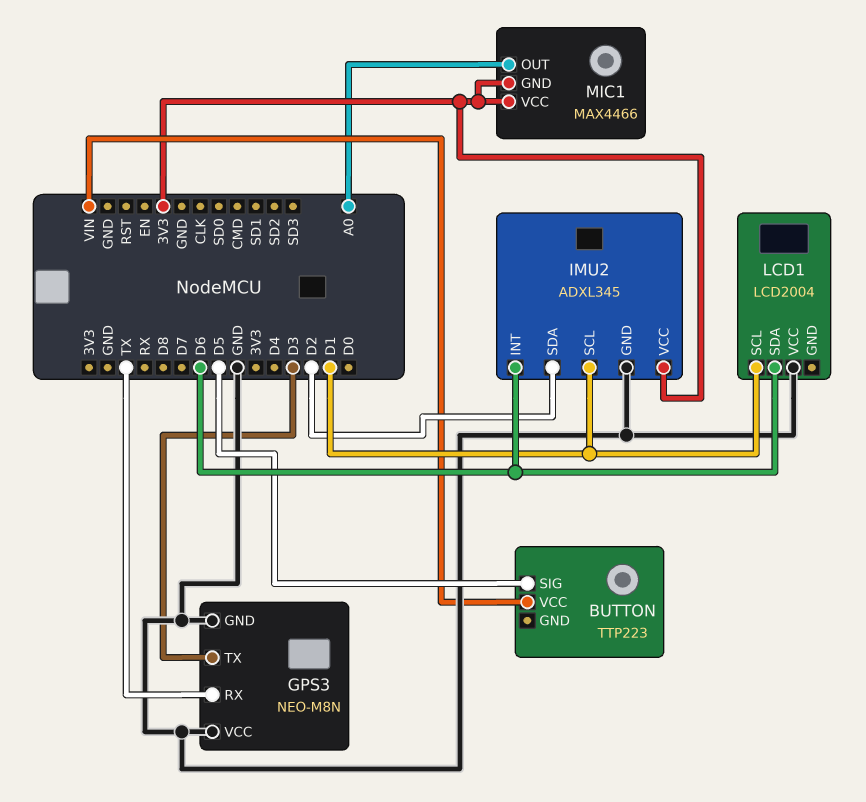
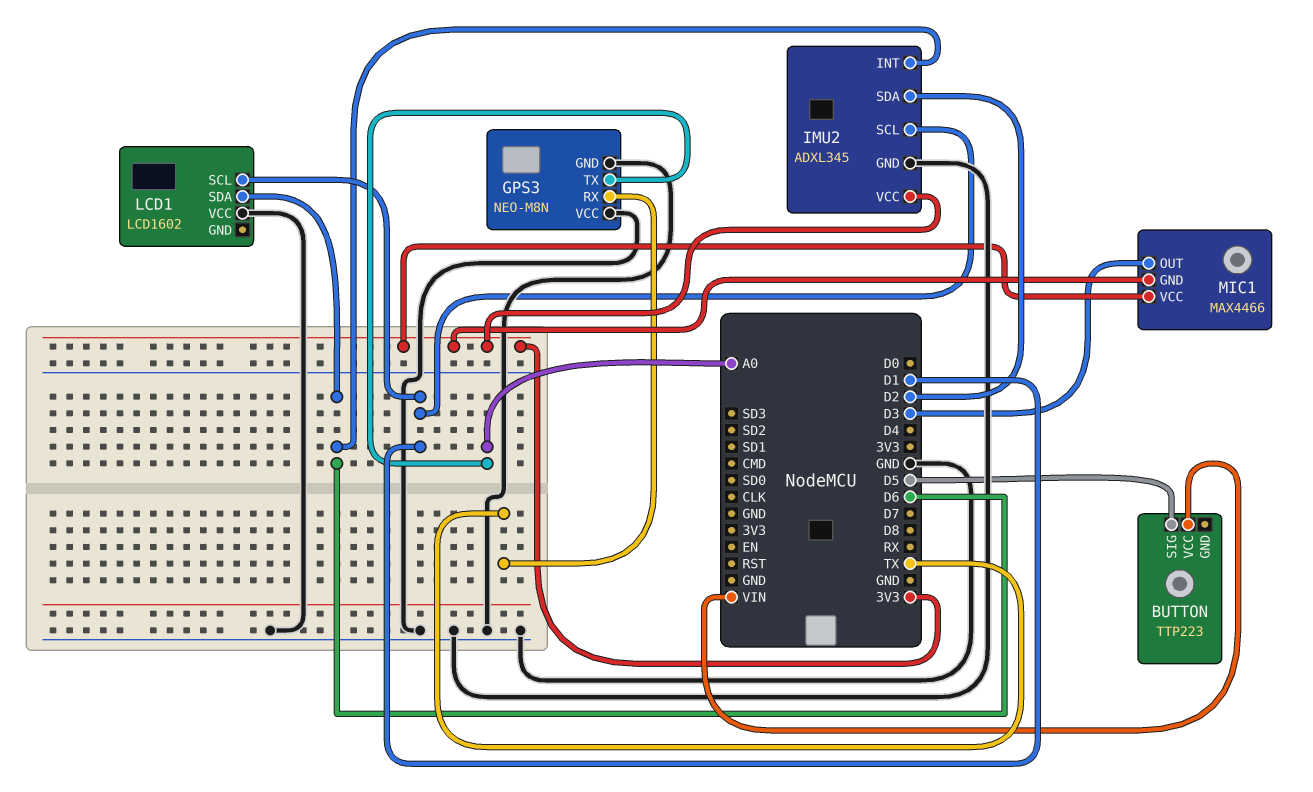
GPS3 pin TX: D3 -> A0
LCD1: LCD2004 -> LCD1602
MIC1 pin OUT: A0 -> D3

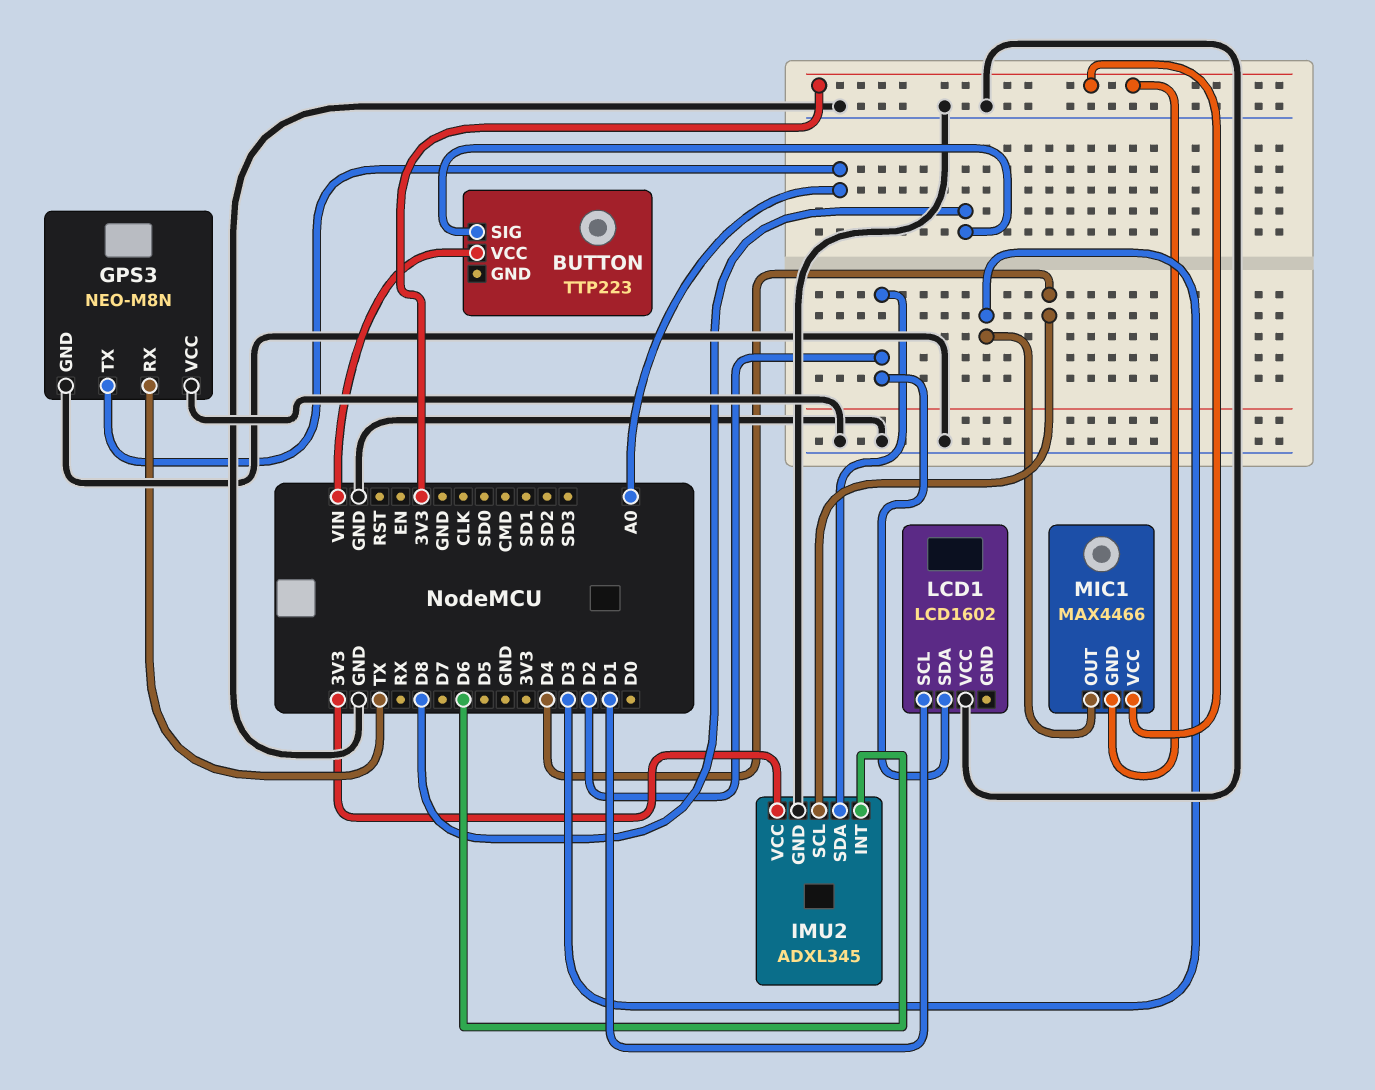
BUTTON pin SIG: D5 -> D8
IMU2 pin SCL: D1 -> D4
LCD1 pin SDA: D6 -> D2

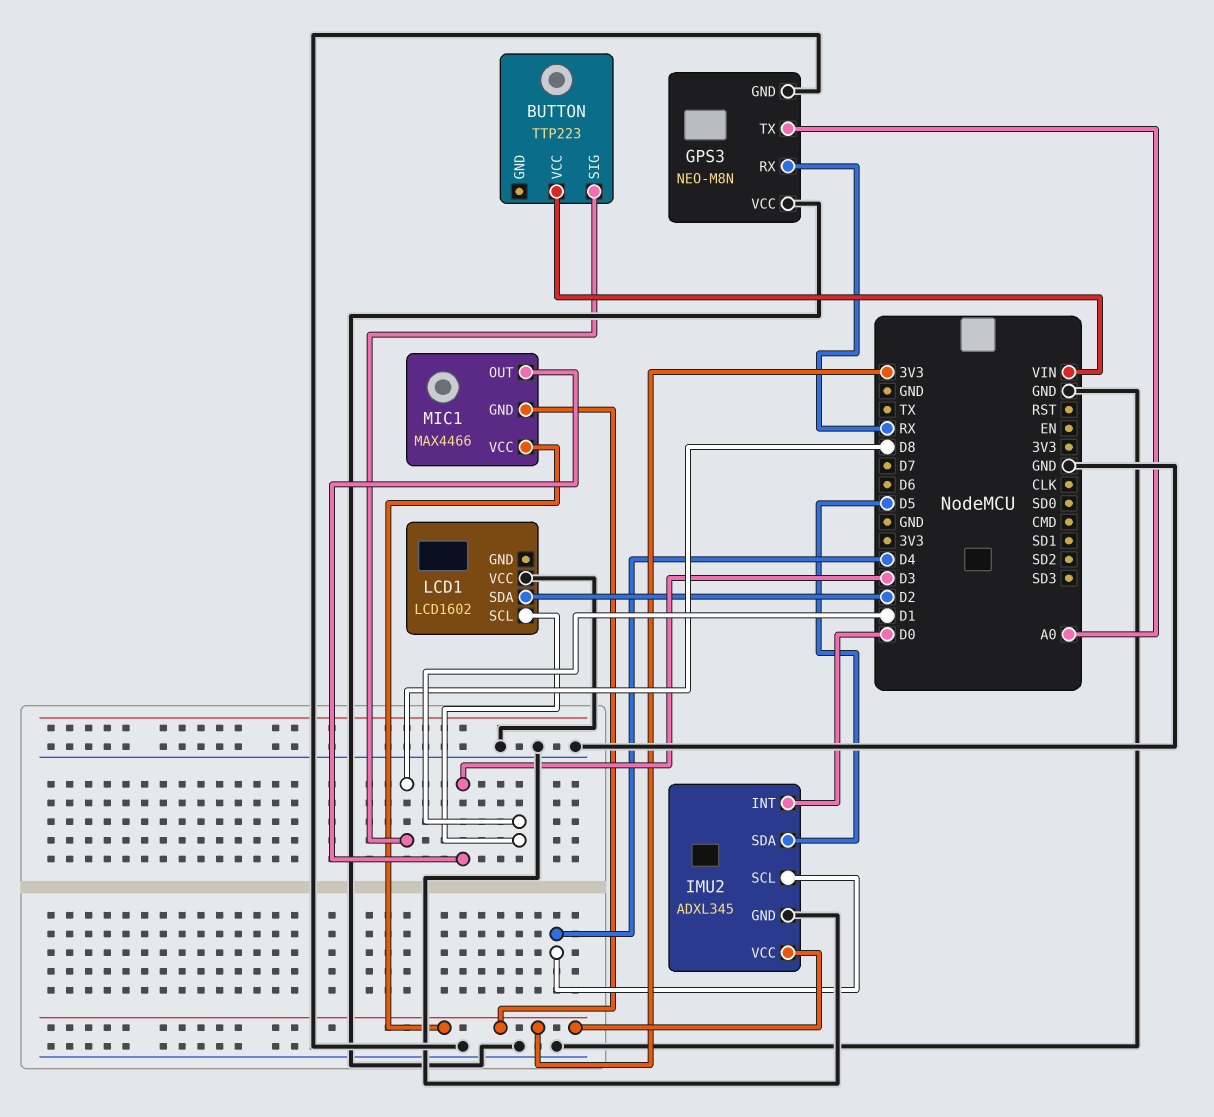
GPS3 pin RX: TX -> RX
IMU2 pin INT: D6 -> D0
IMU2 pin SDA: D2 -> D5

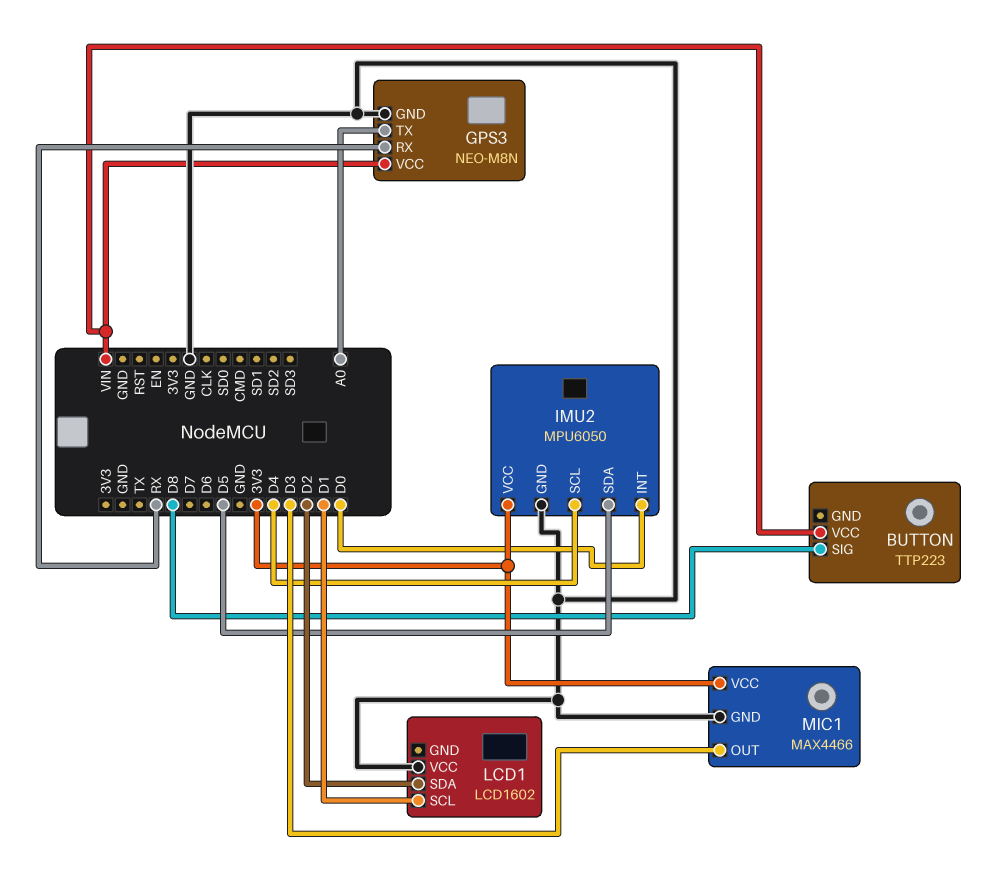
GPS3 pin VCC: GND -> VIN
IMU2: ADXL345 -> MPU6050
MIC1 pin GND: 3V3 -> GND

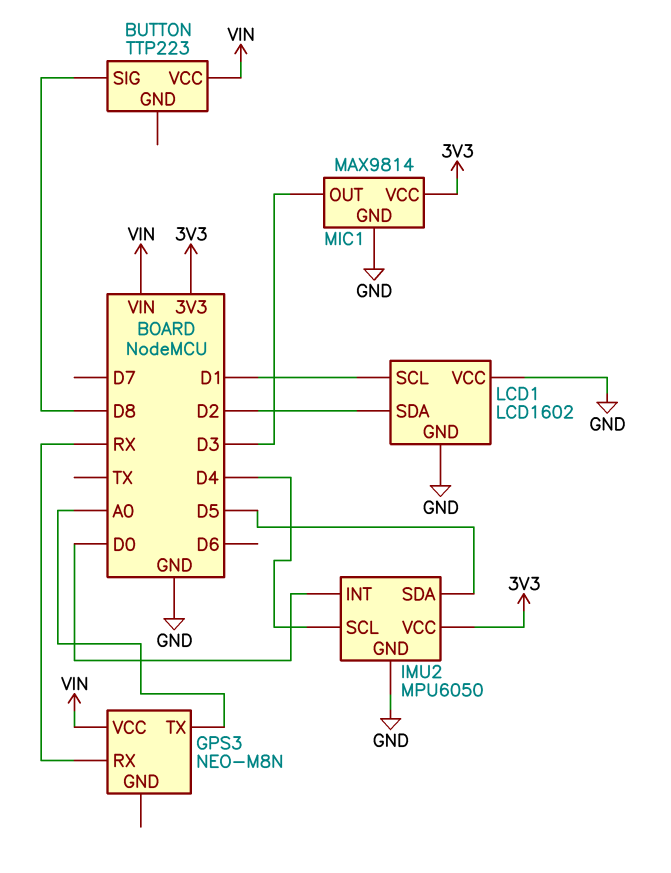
GPS3 pin GND: GND -> none
LCD1 pin GND: none -> GND
MIC1: MAX4466 -> MAX9814

